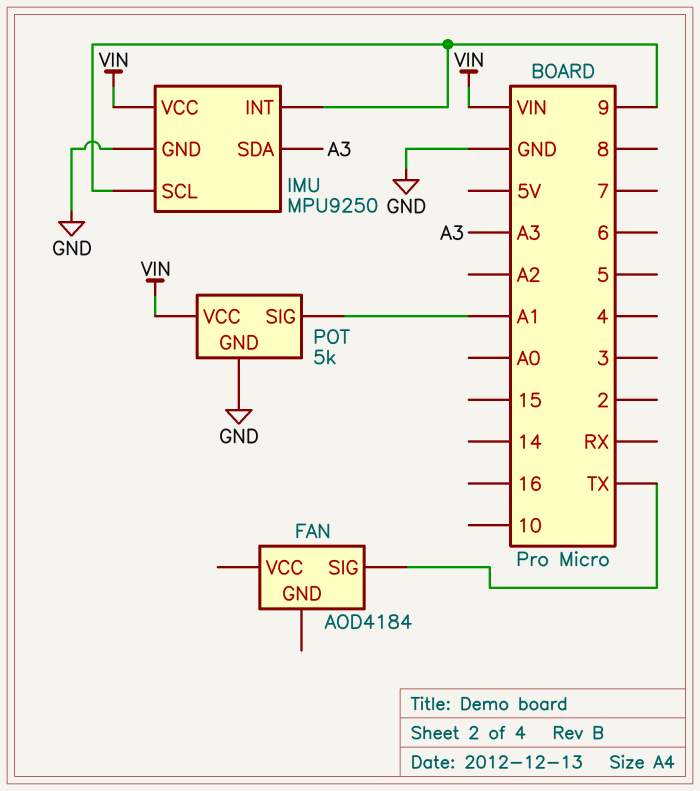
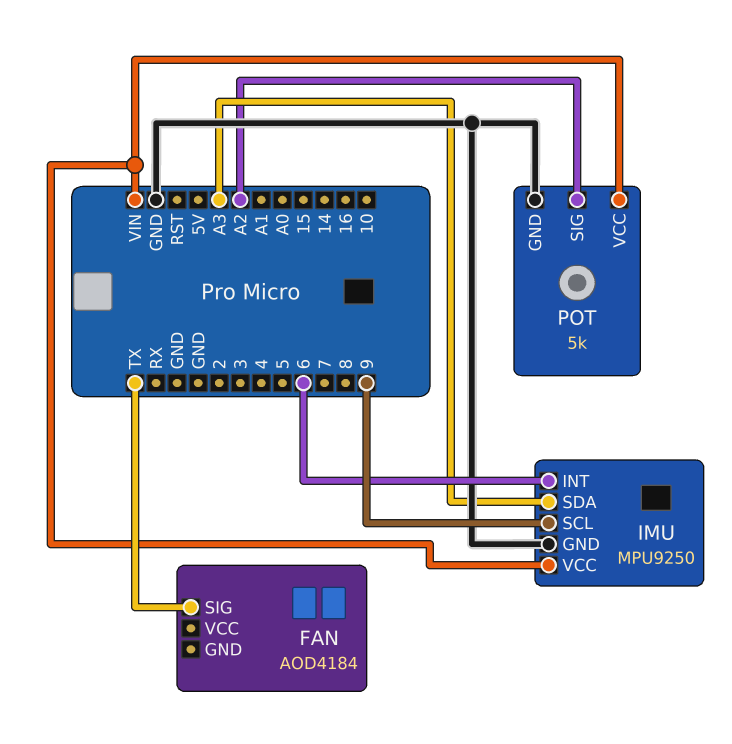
IMU pin INT: 9 -> 6
POT pin SIG: A1 -> A2

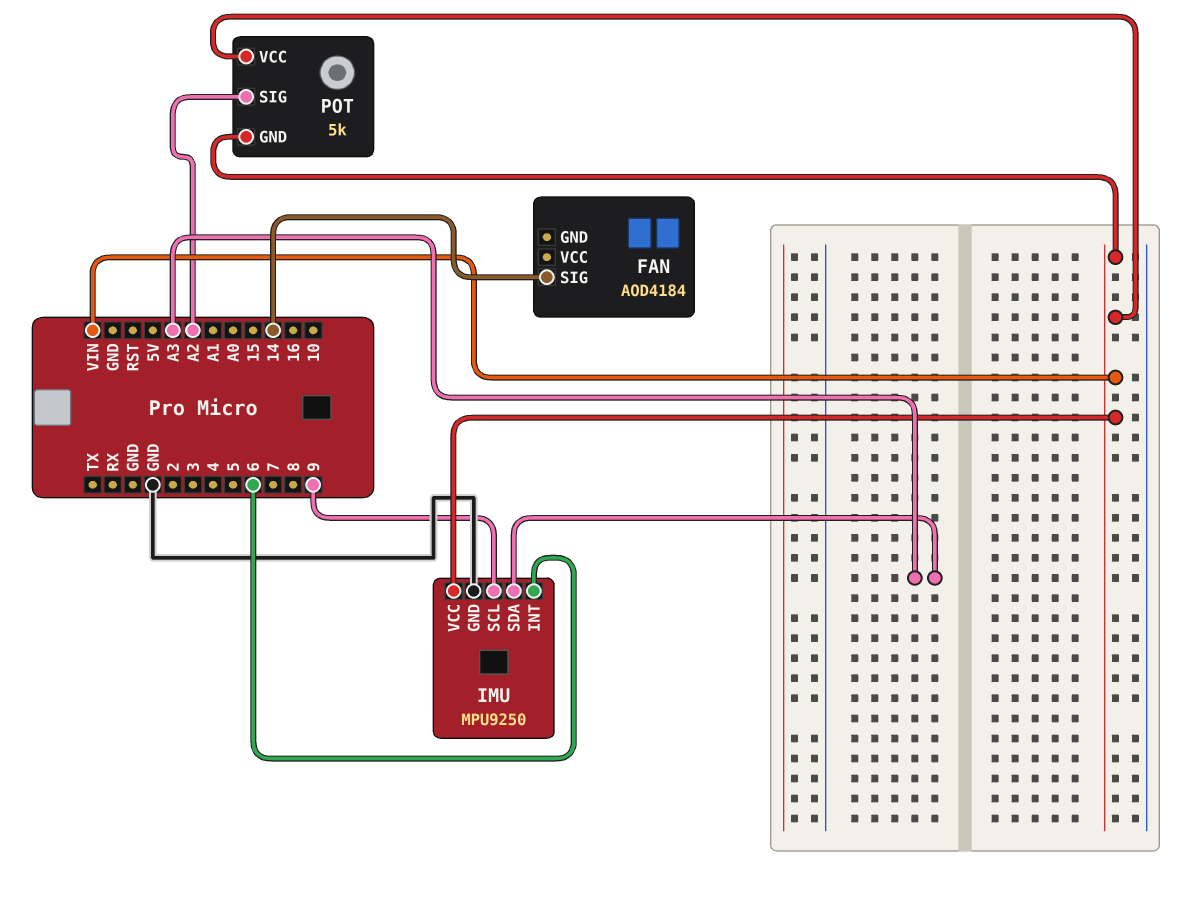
FAN pin SIG: TX -> 14
POT pin GND: GND -> VIN

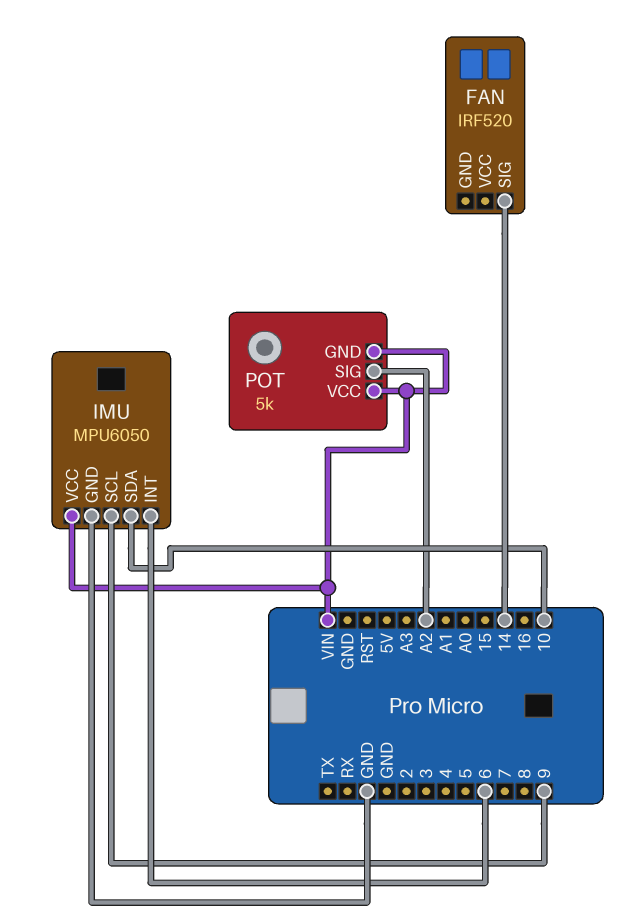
FAN: AOD4184 -> IRF520
IMU: MPU9250 -> MPU6050
IMU pin SDA: A3 -> 10

